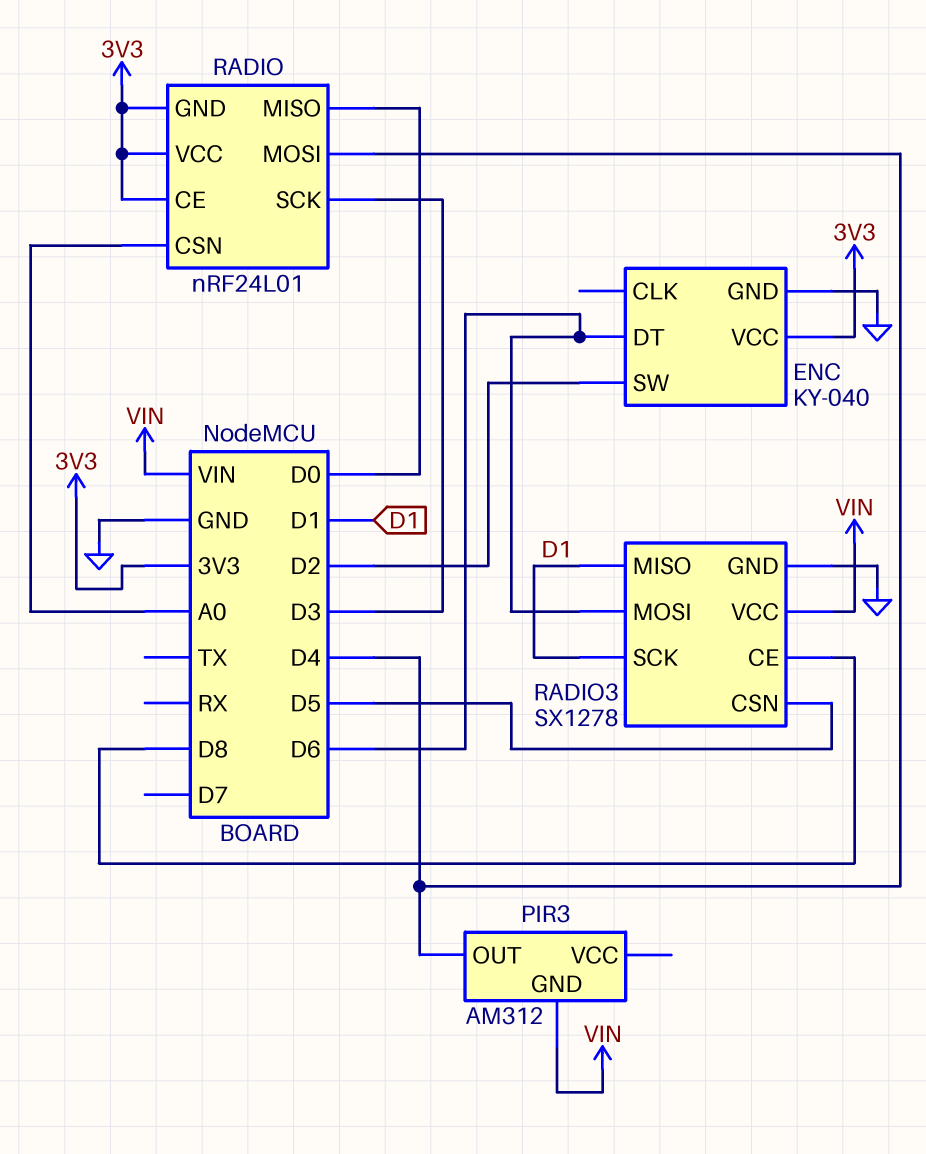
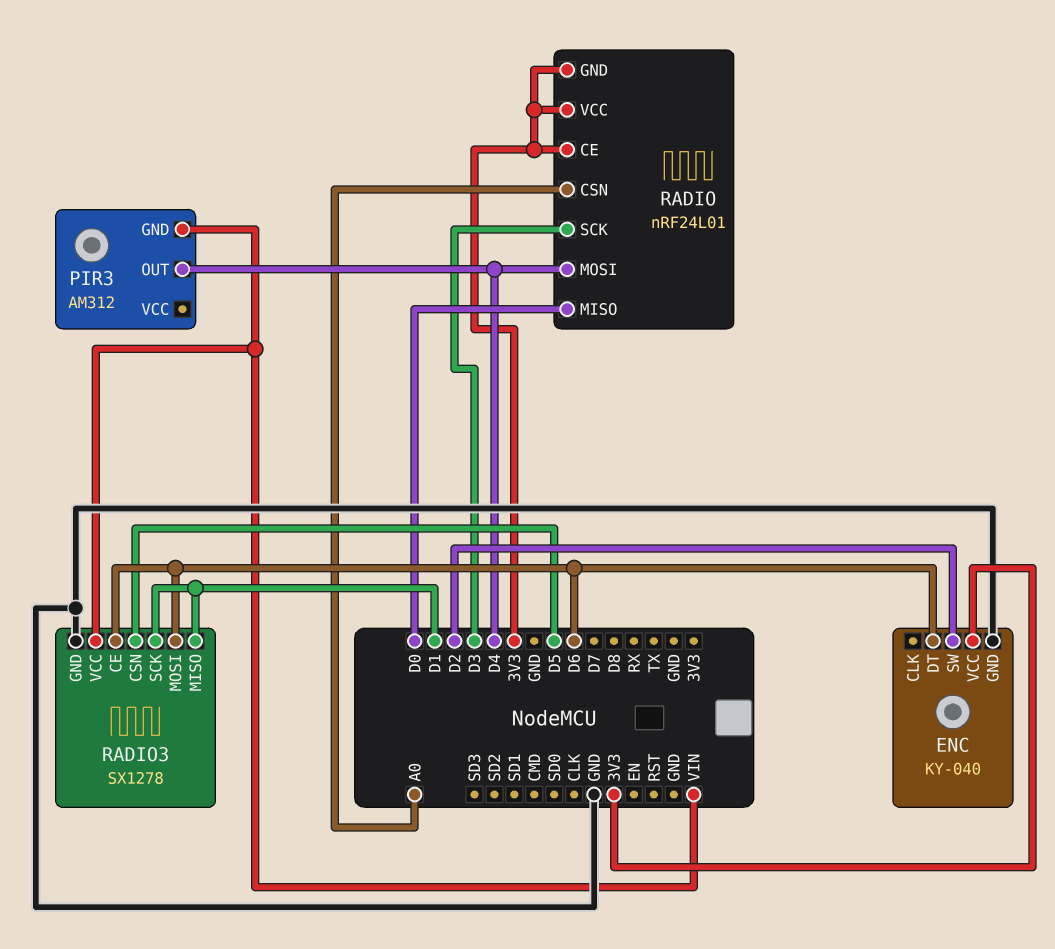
RADIO3 pin CE: D8 -> D6

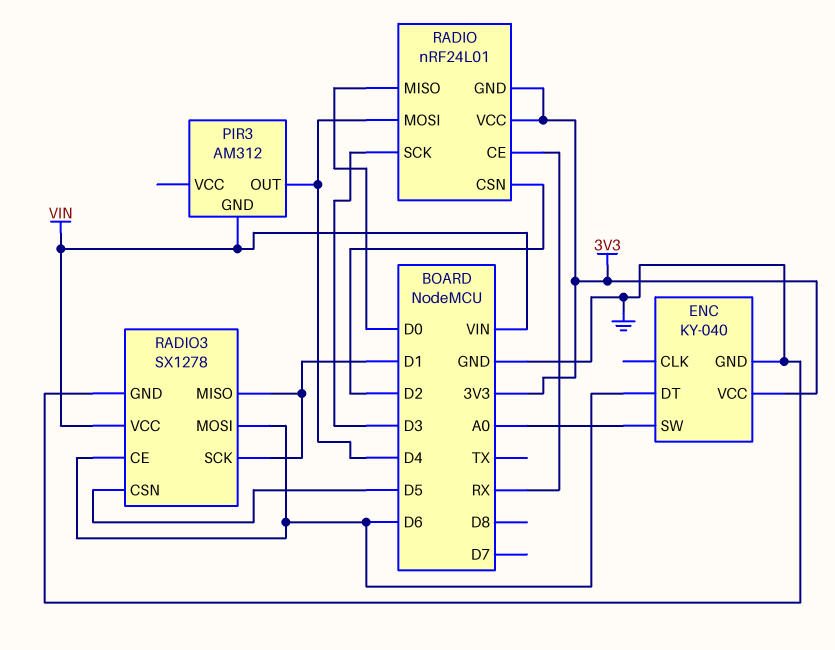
ENC pin SW: D2 -> A0
RADIO pin CE: 3V3 -> RX
RADIO pin CSN: A0 -> D2

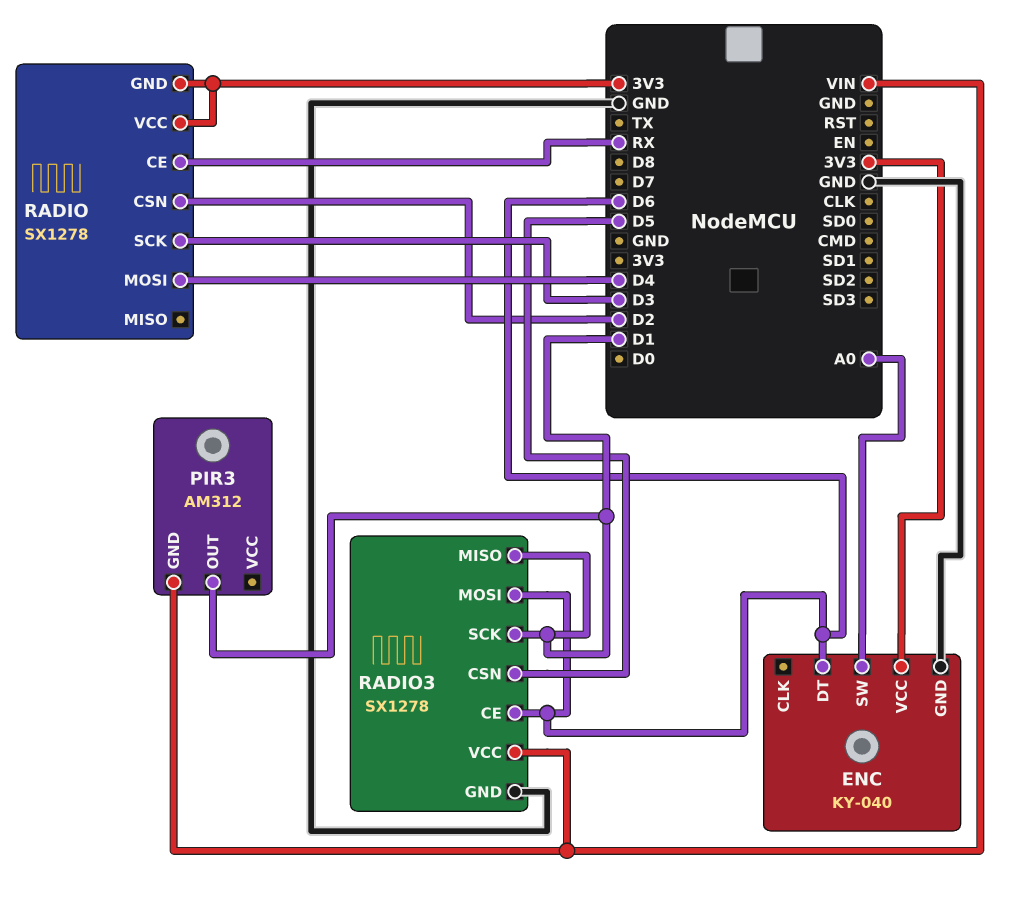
PIR3 pin OUT: D4 -> D1
RADIO: nRF24L01 -> SX1278
RADIO pin MISO: D0 -> none

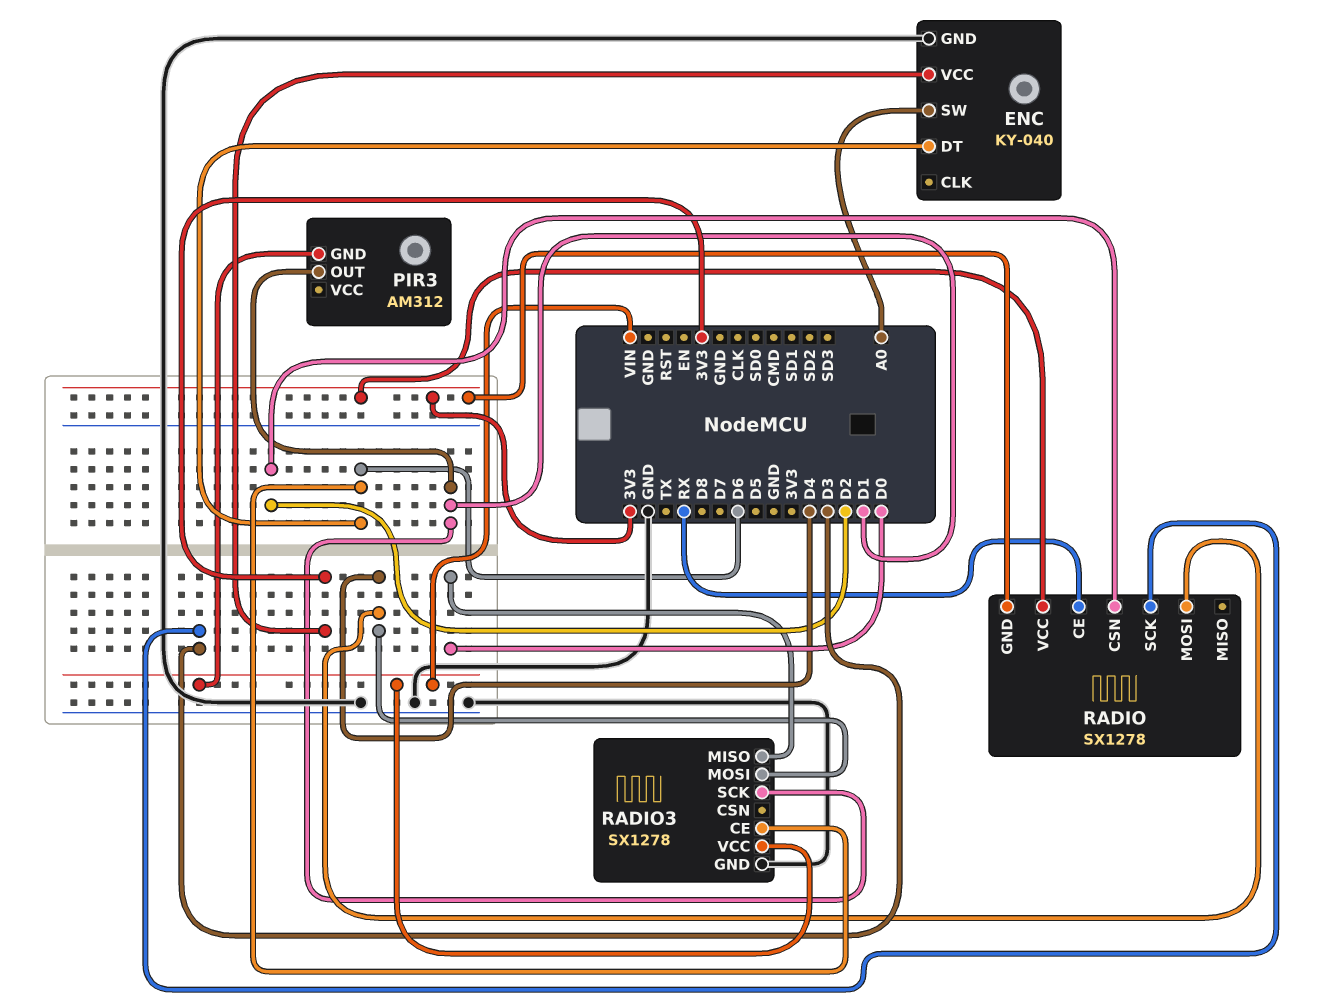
RADIO3 pin CSN: D5 -> none
RADIO3 pin MISO: D1 -> D0
RADIO3 pin MOSI: D6 -> D4

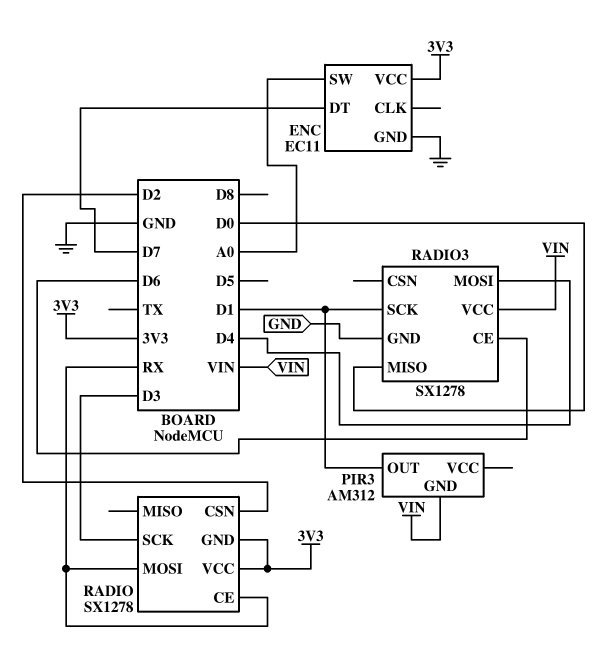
ENC: KY-040 -> EC11
ENC pin DT: D6 -> D7
RADIO pin MOSI: D4 -> RX

